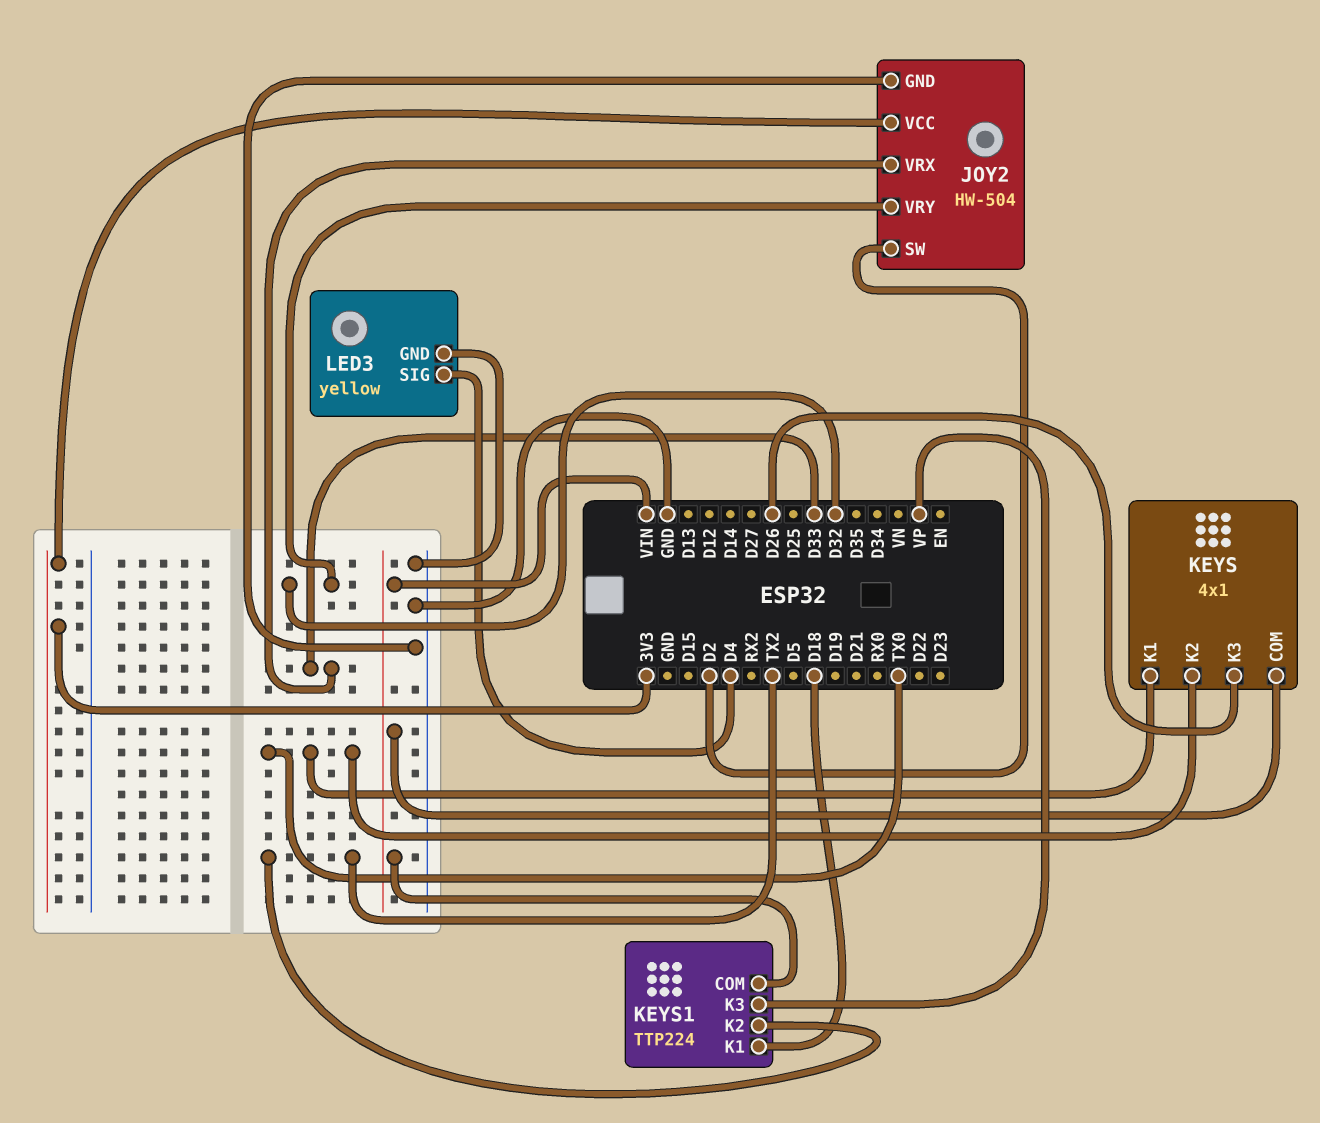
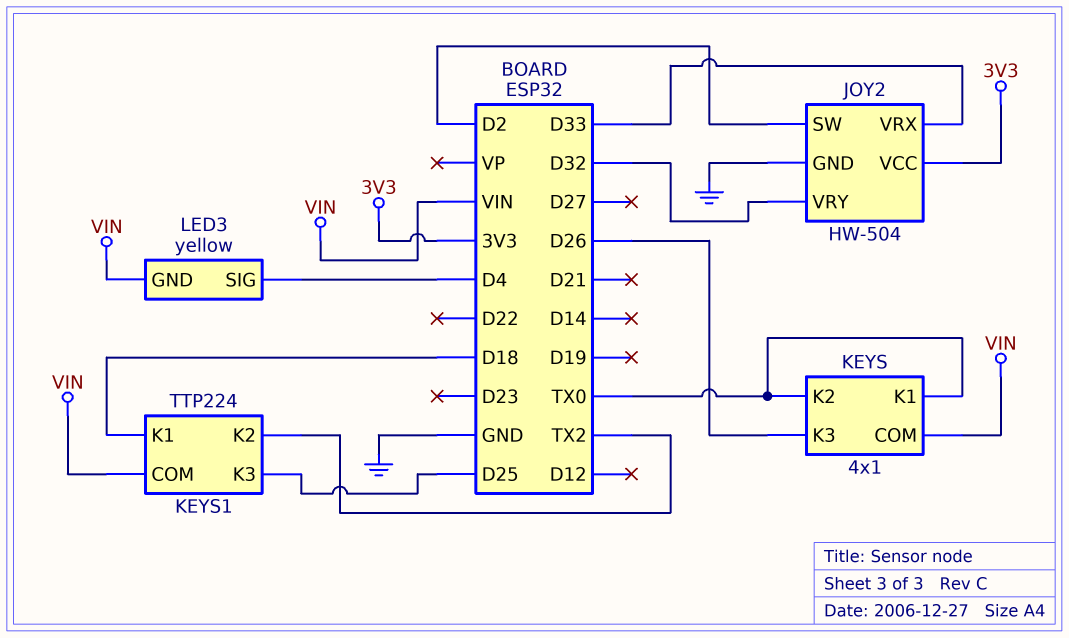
KEYS1 pin K3: VP -> D25
LED3 pin GND: GND -> VIN

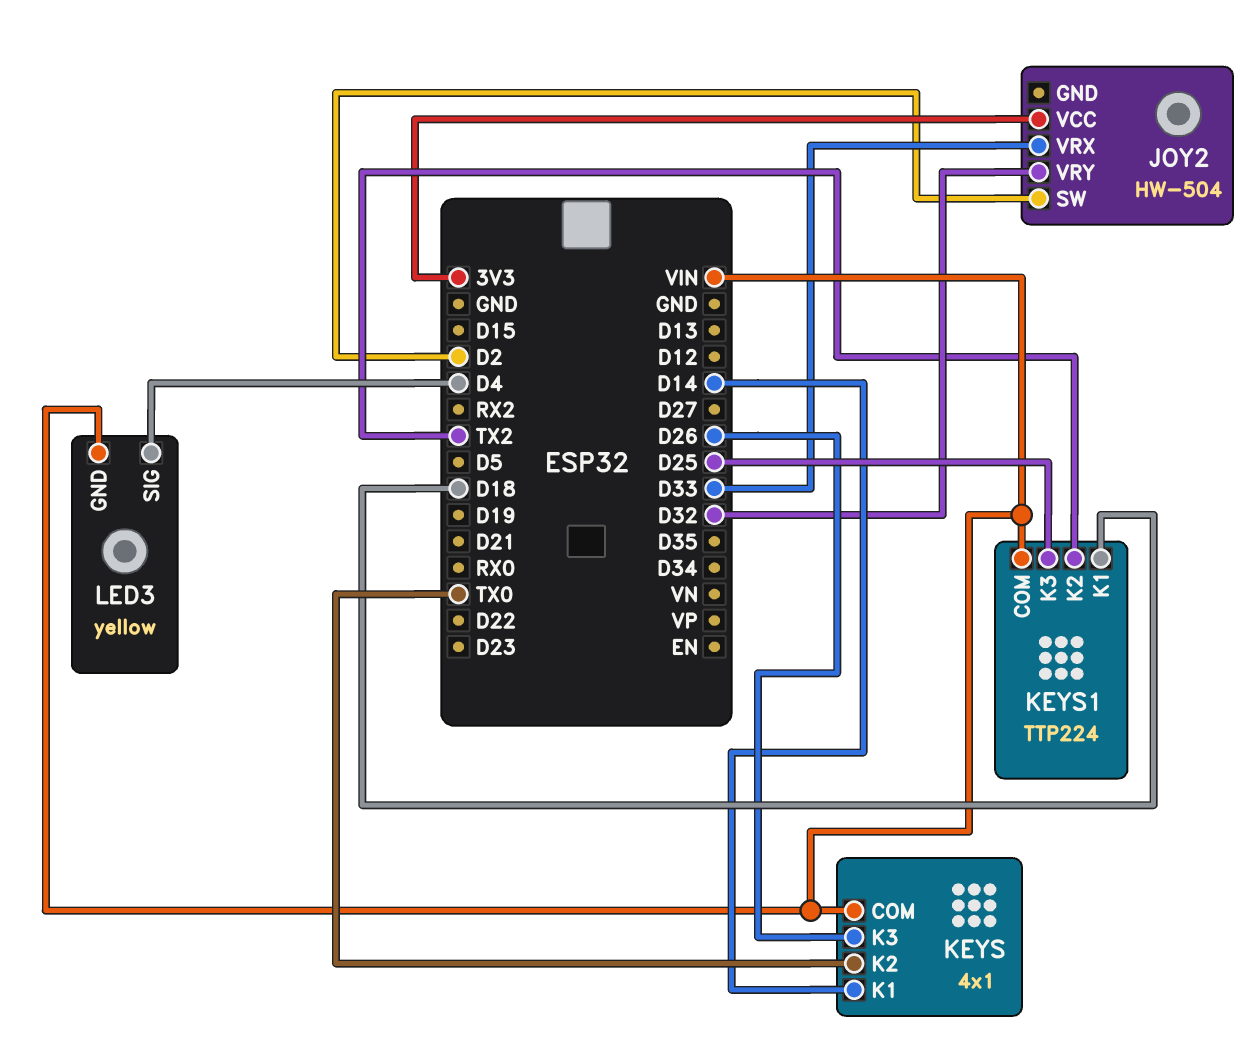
JOY2 pin GND: GND -> none
KEYS pin K1: TX0 -> D14

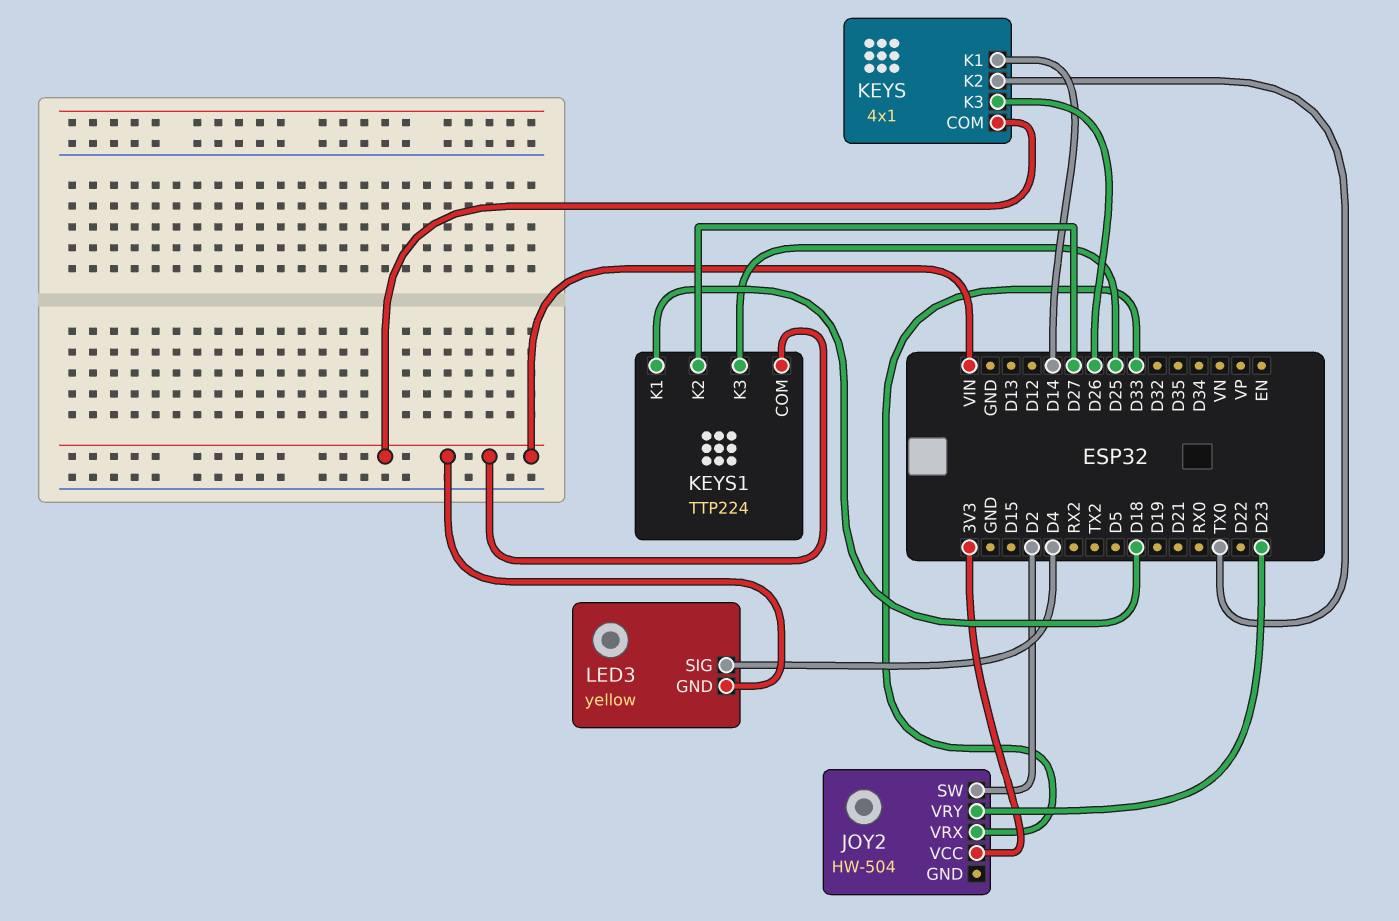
JOY2 pin VRY: D32 -> D23
KEYS1 pin K2: TX2 -> D27

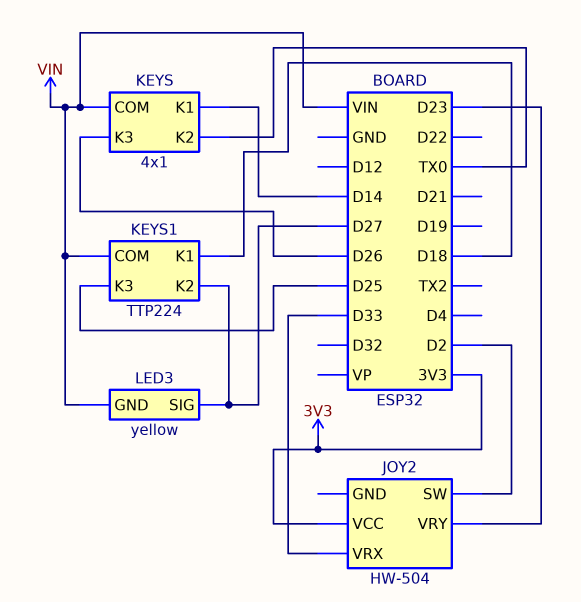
LED3 pin SIG: D4 -> D27

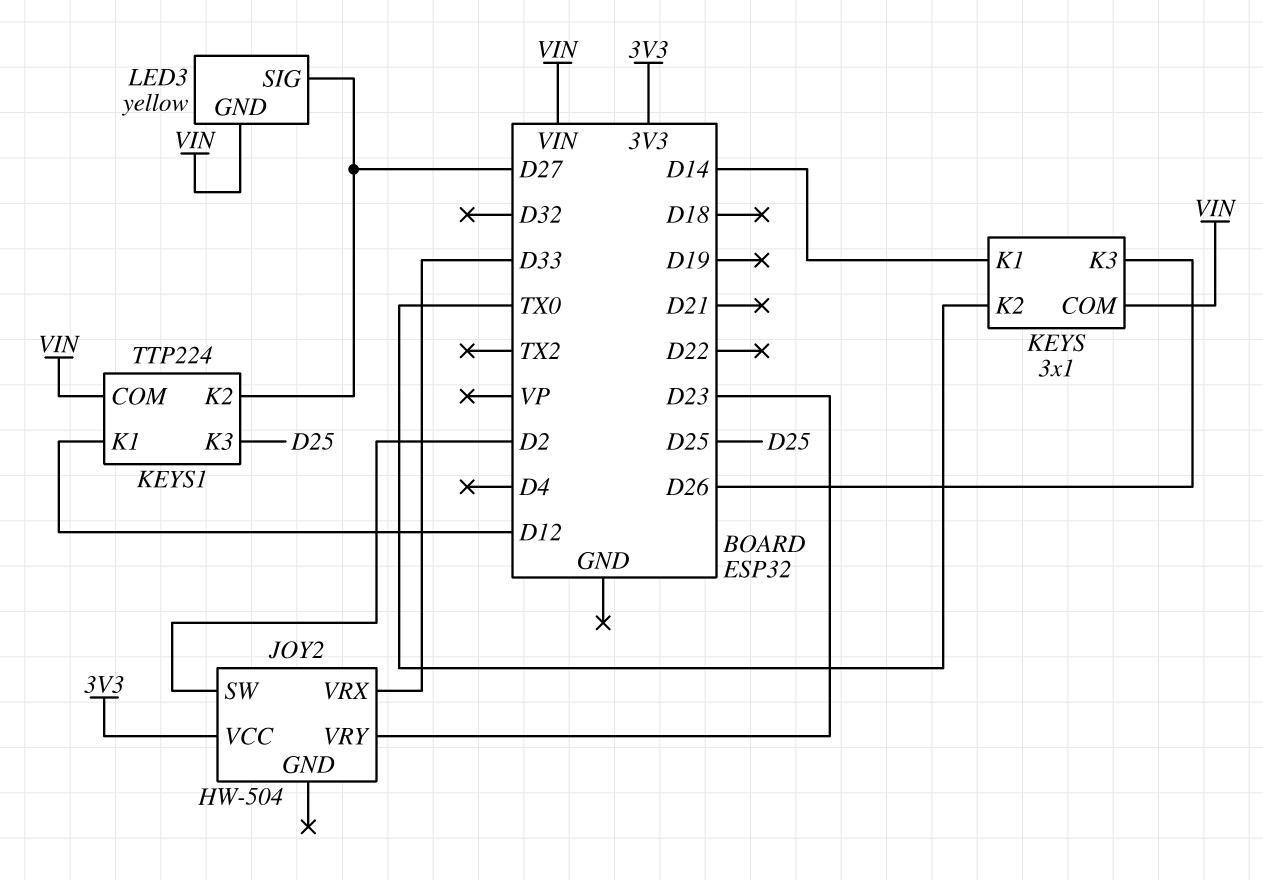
KEYS: 4x1 -> 3x1
KEYS1 pin K1: D18 -> D12

